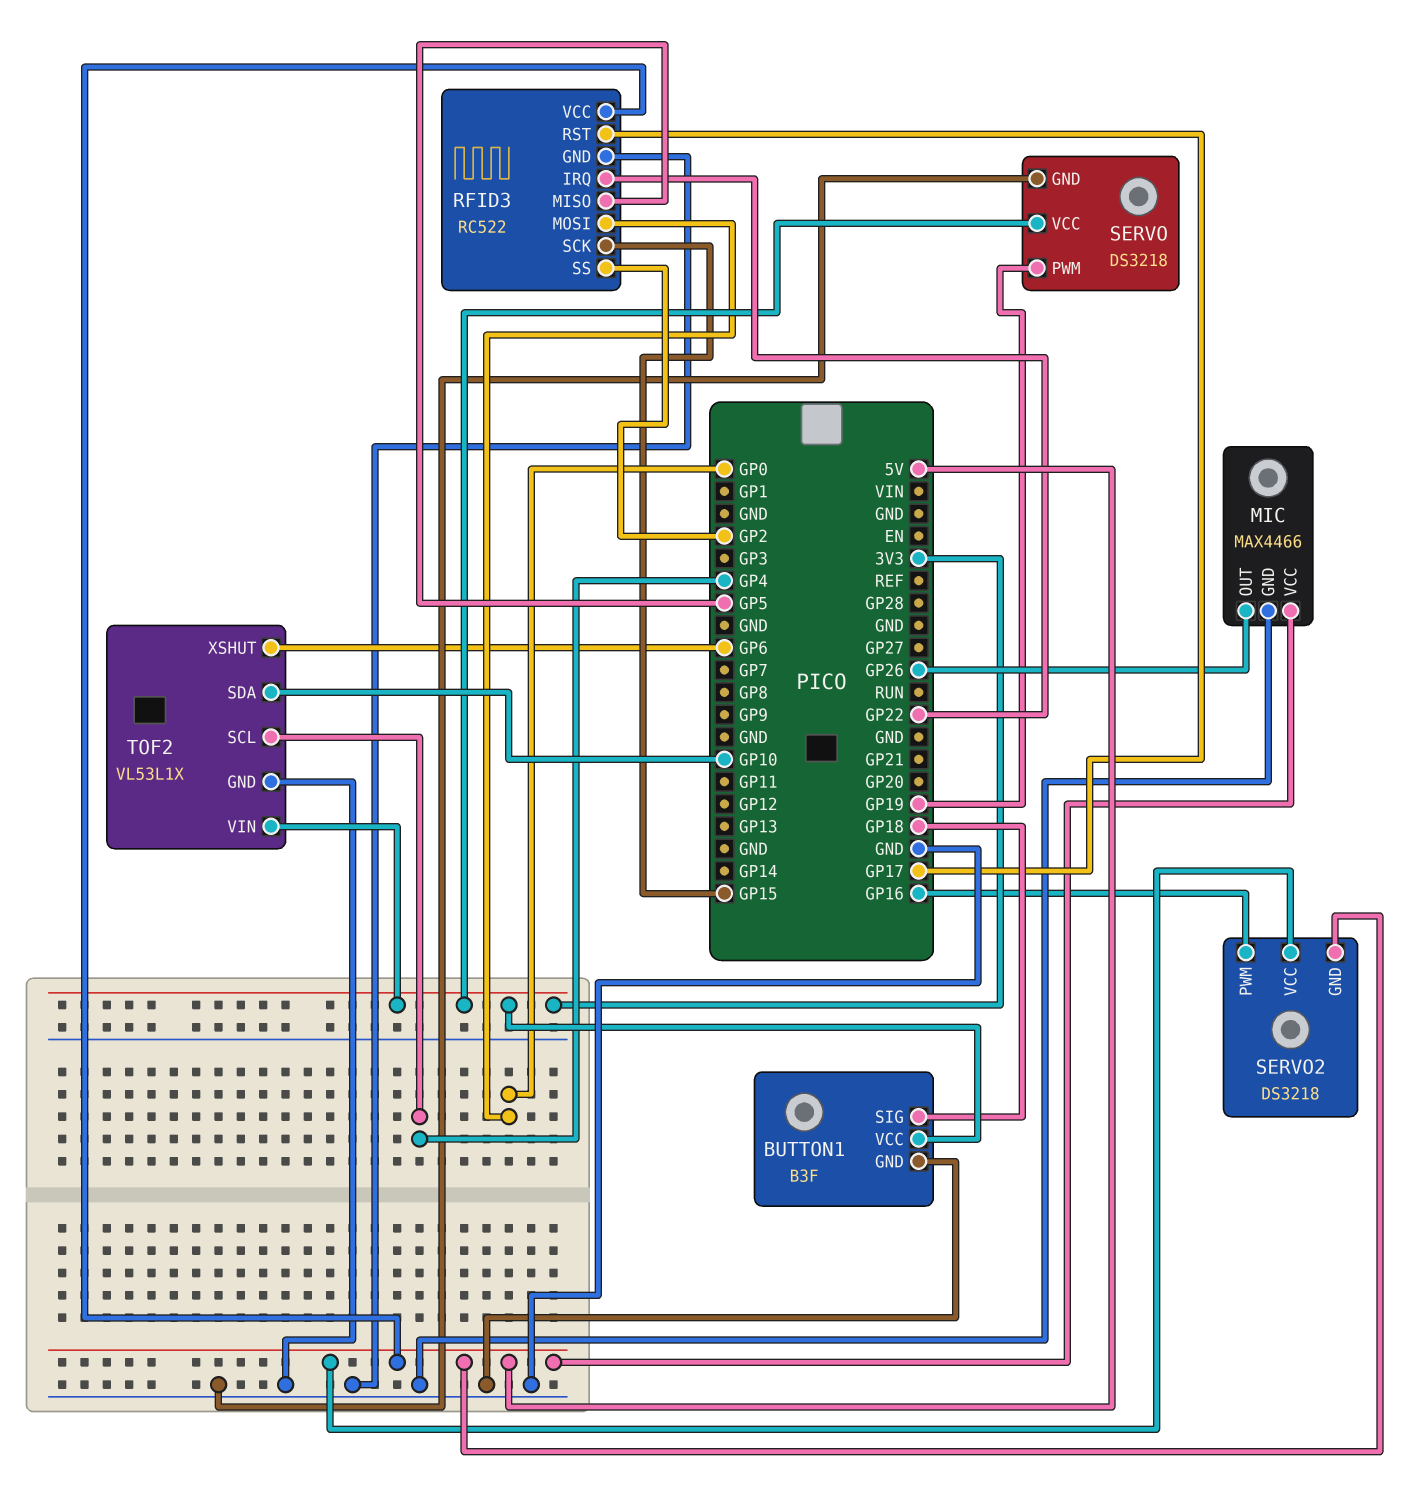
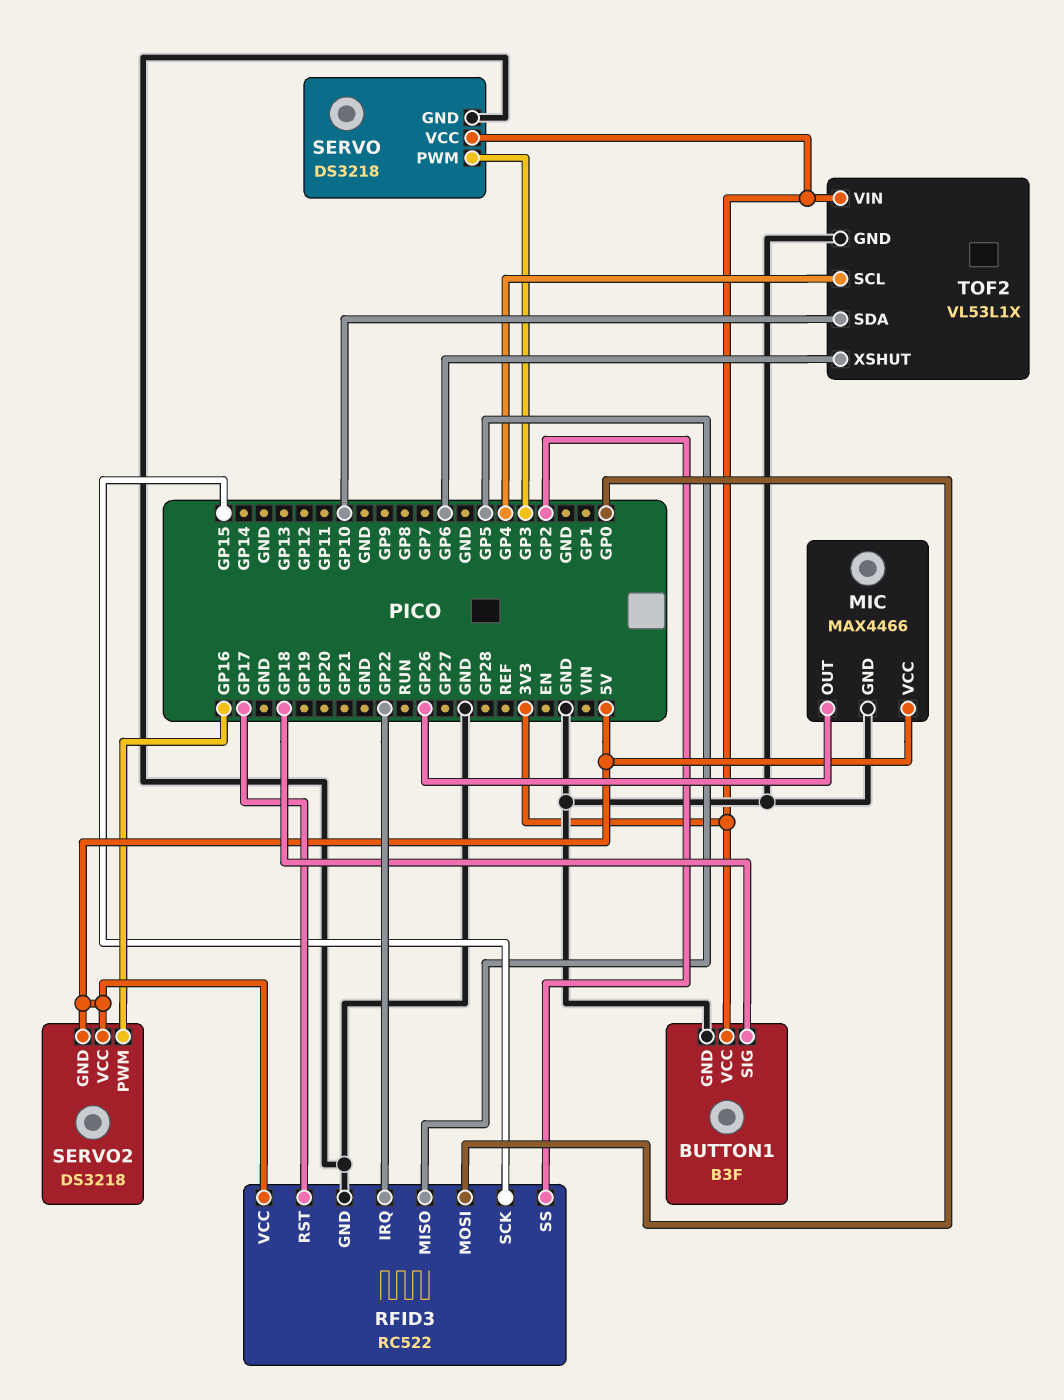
SERVO pin PWM: GP19 -> GP3

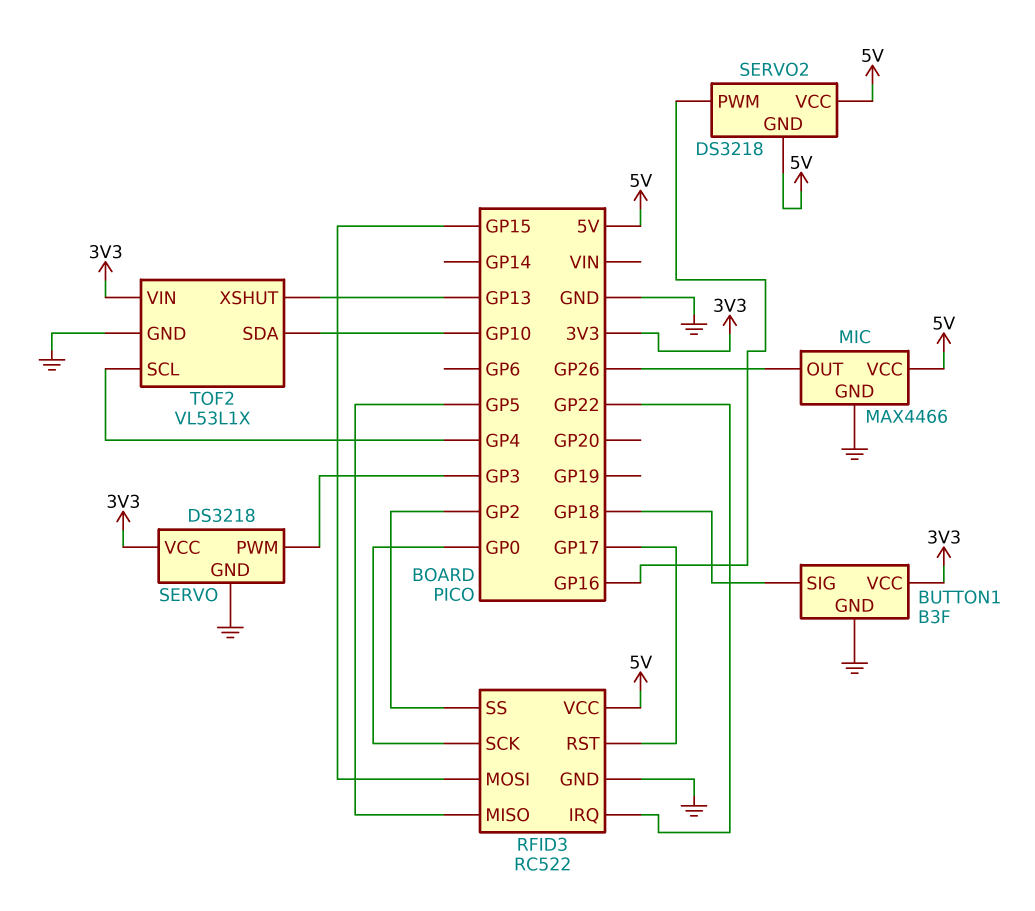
RFID3 pin MOSI: GP0 -> GP15
RFID3 pin SCK: GP15 -> GP0
TOF2 pin XSHUT: GP6 -> GP13

